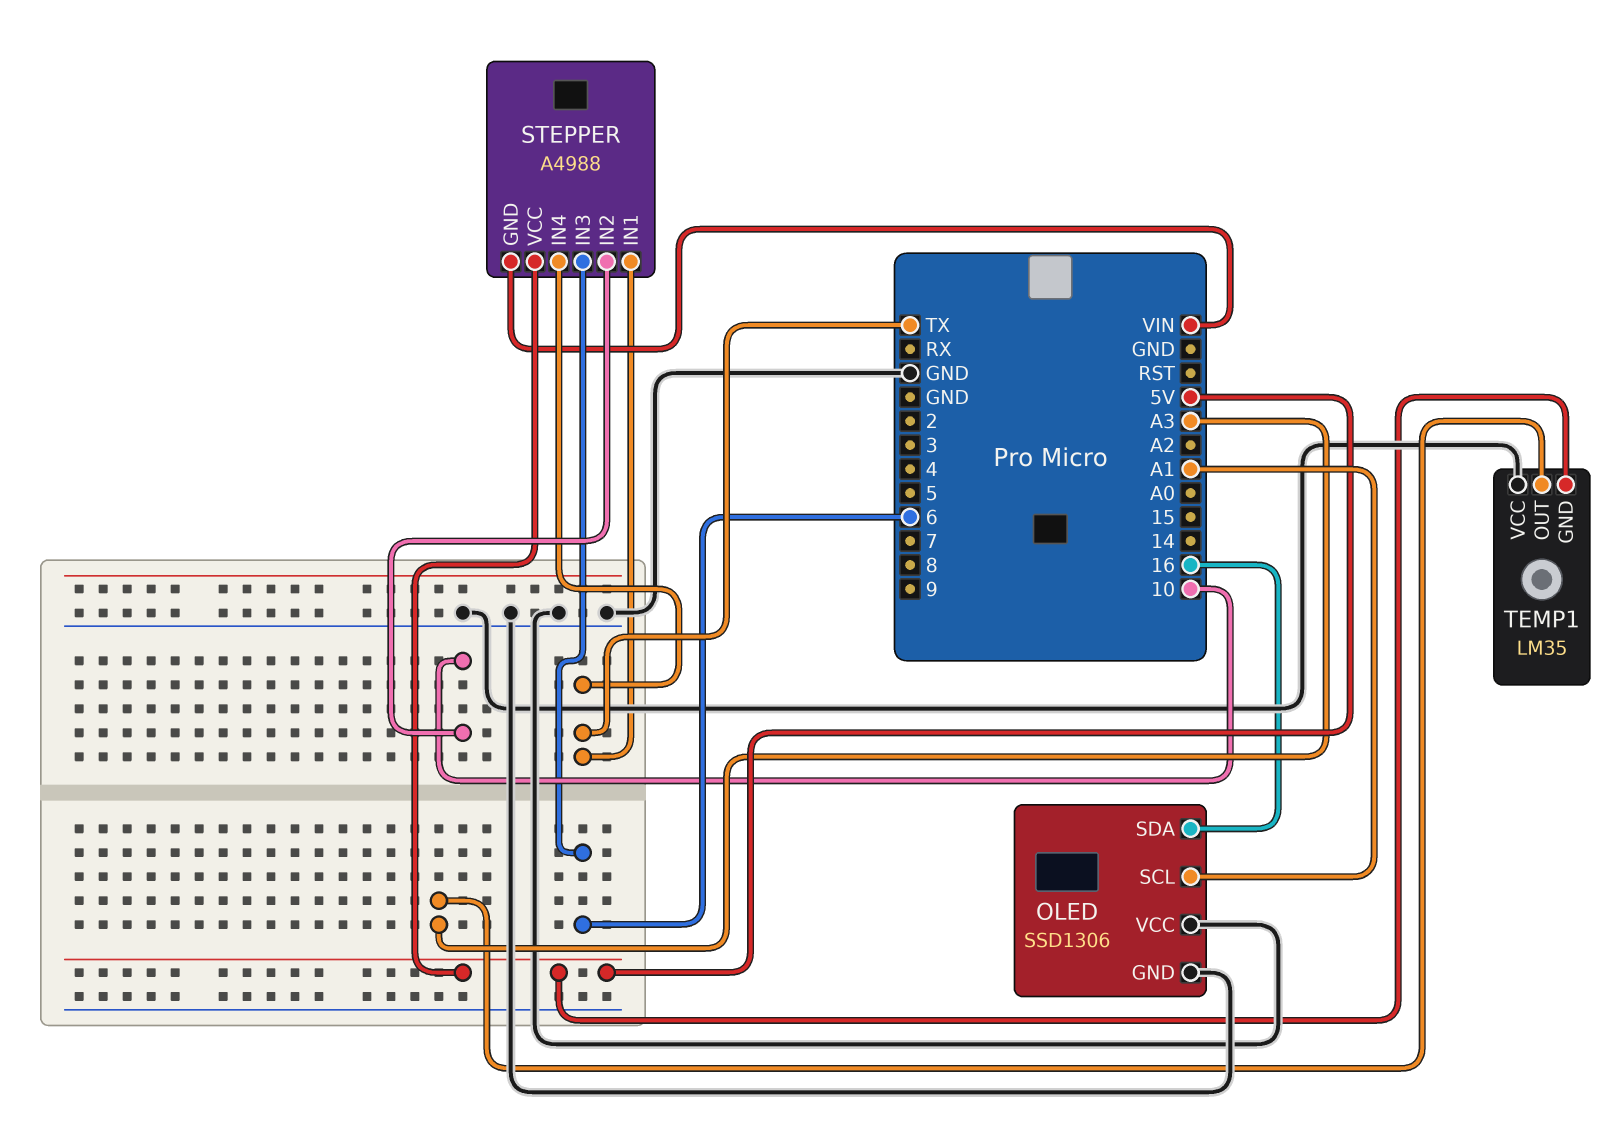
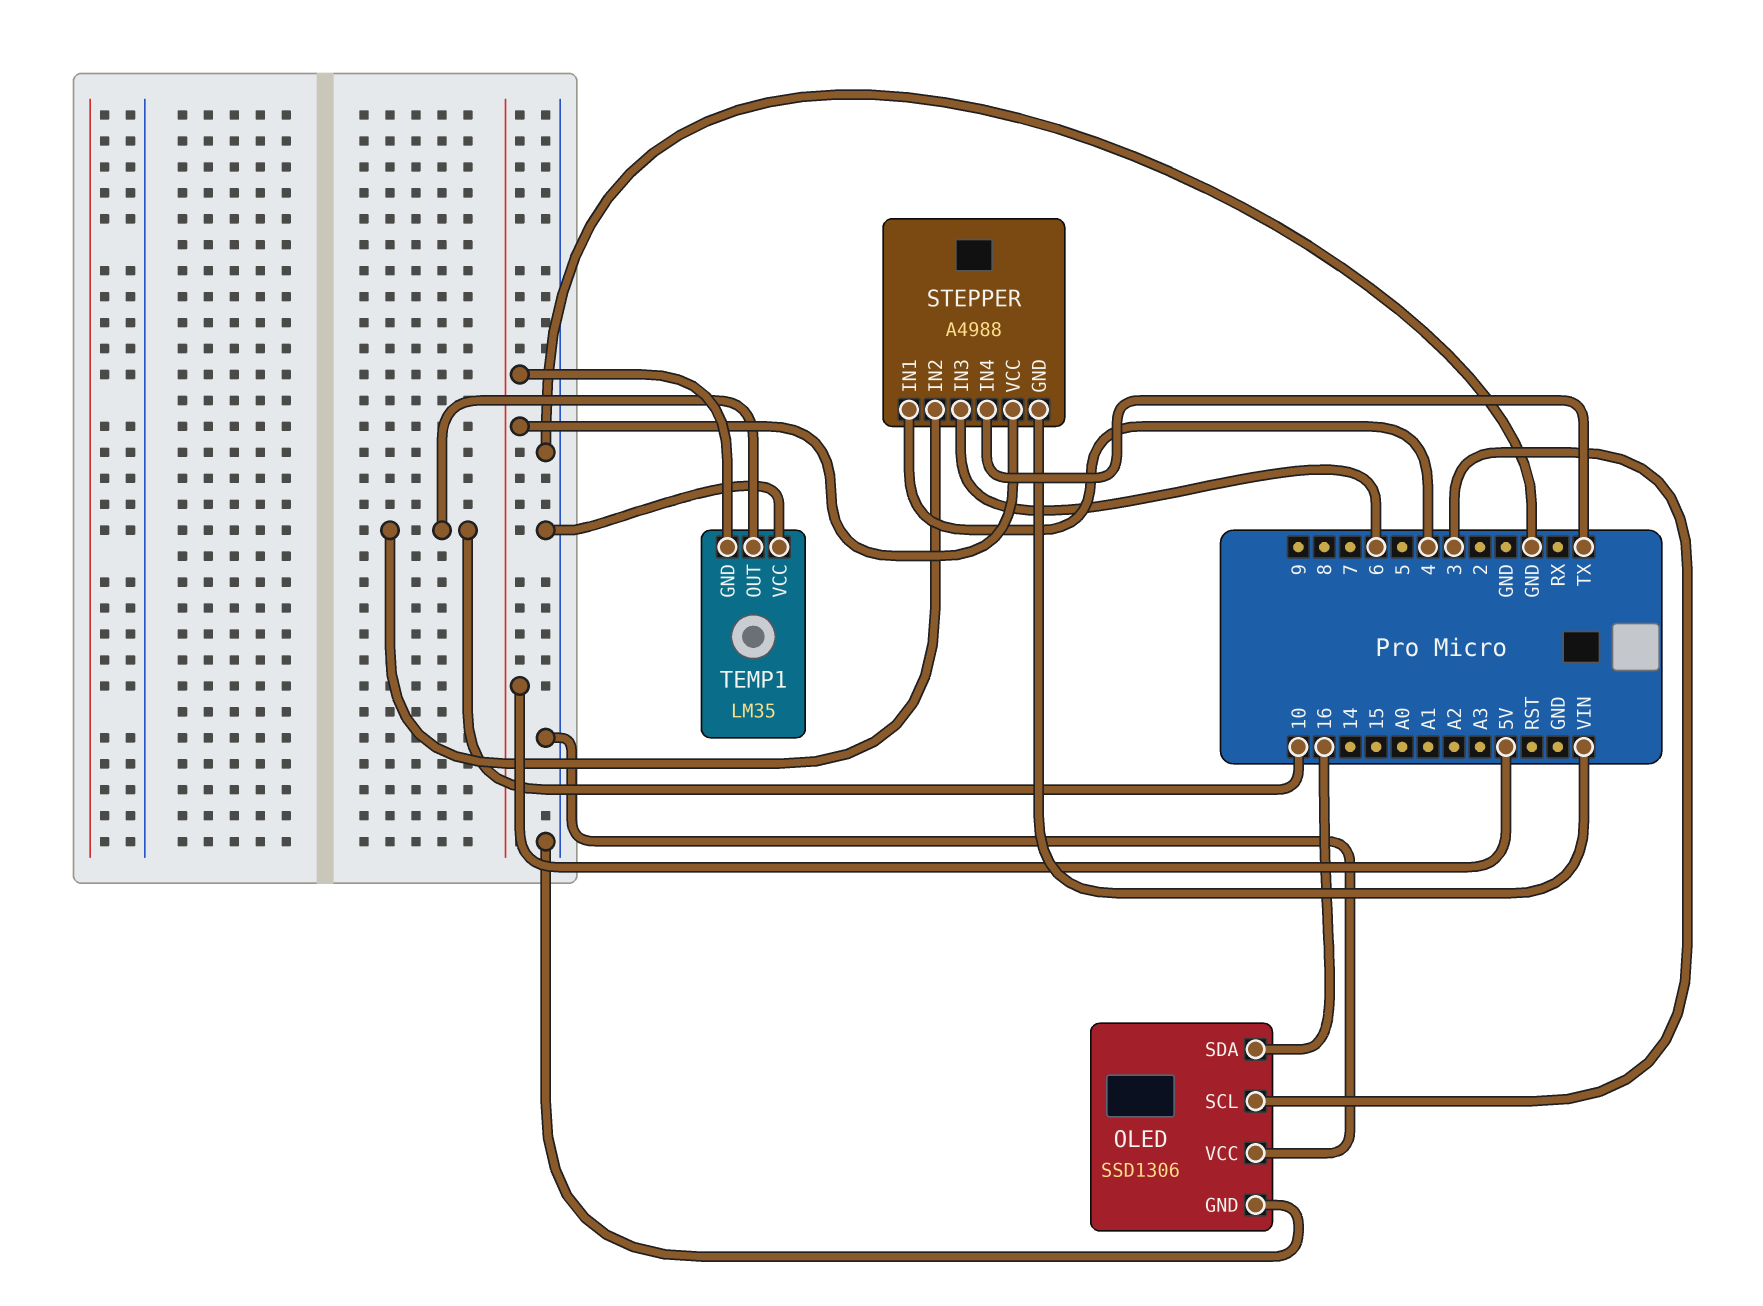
OLED pin SCL: A1 -> 3
STEPPER pin IN1: TX -> 4
TEMP1 pin OUT: A3 -> 10

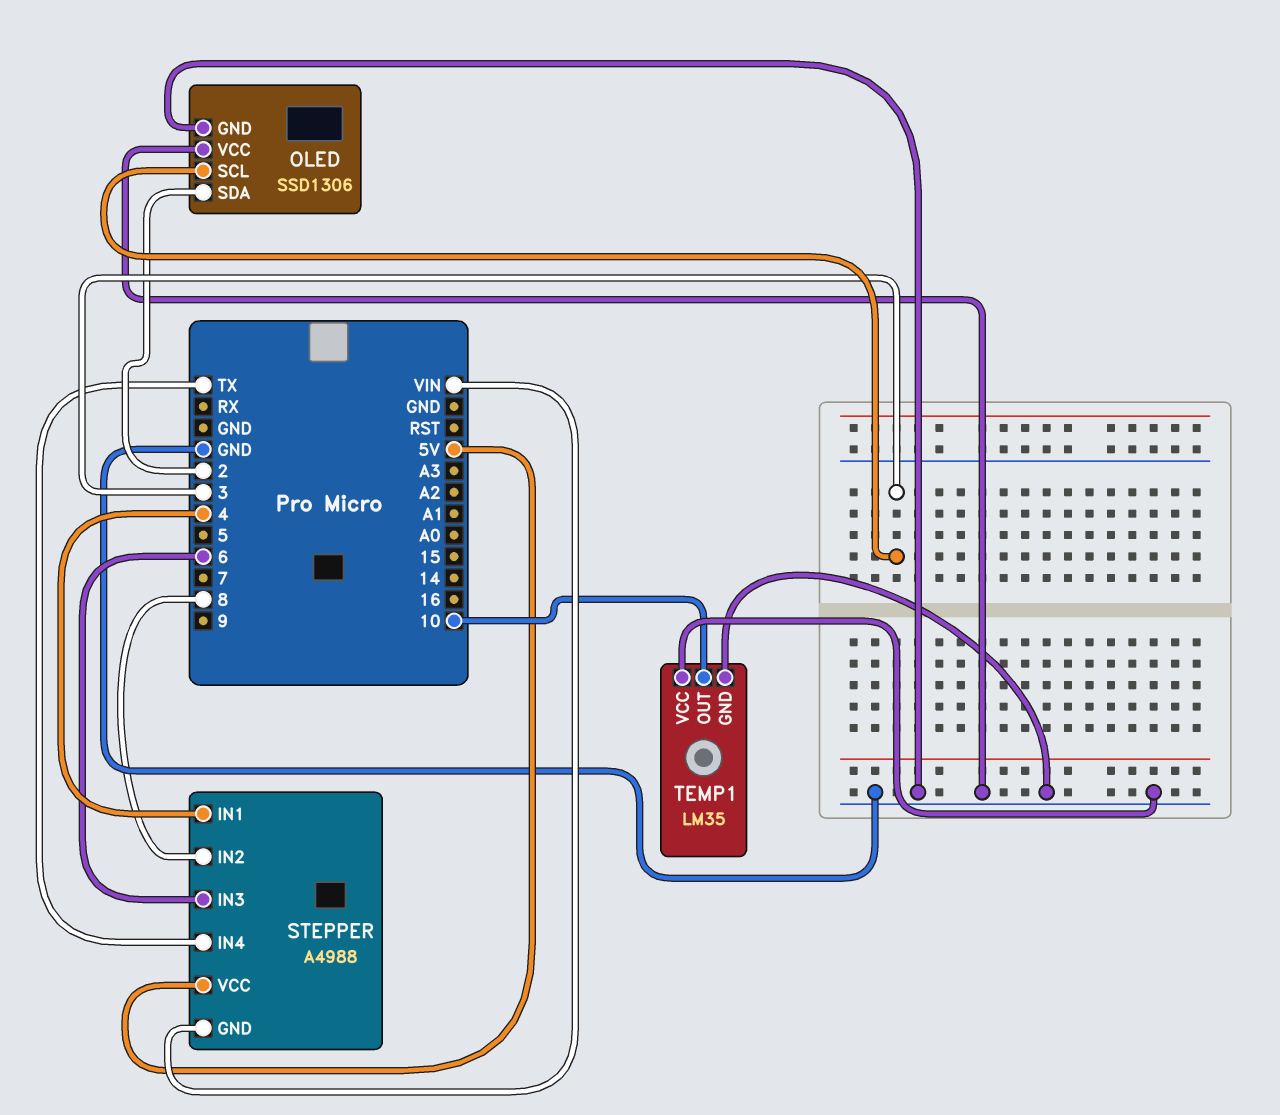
OLED pin SDA: 16 -> 2
STEPPER pin IN2: 10 -> 8
TEMP1 pin GND: 5V -> GND

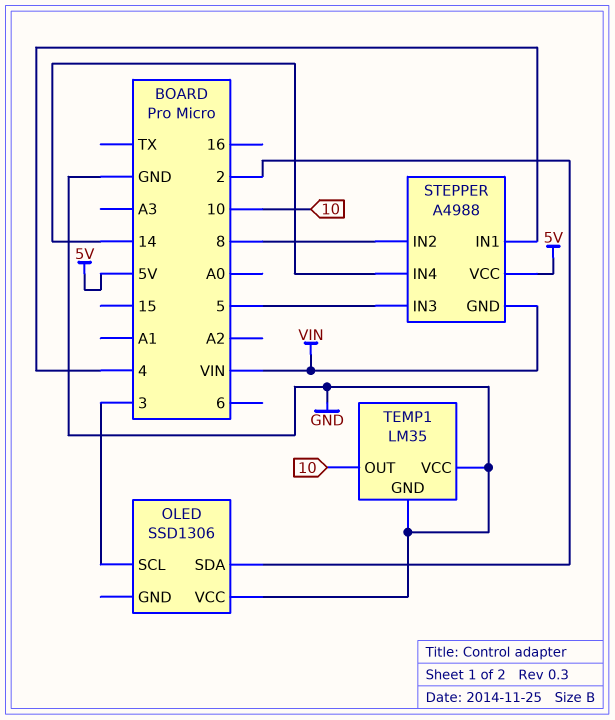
OLED pin GND: GND -> none
STEPPER pin IN3: 6 -> 5
STEPPER pin IN4: TX -> 14

